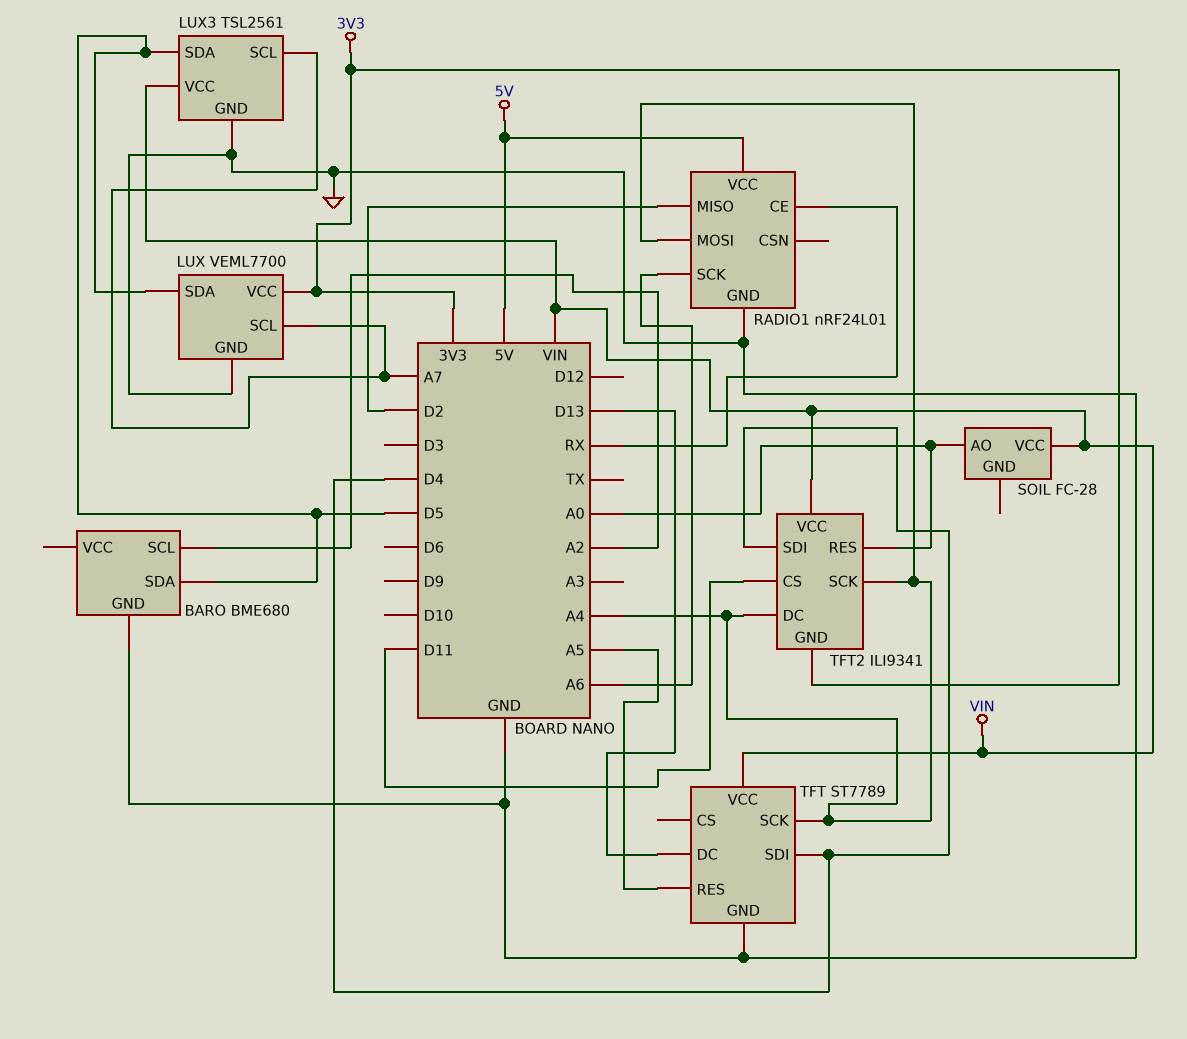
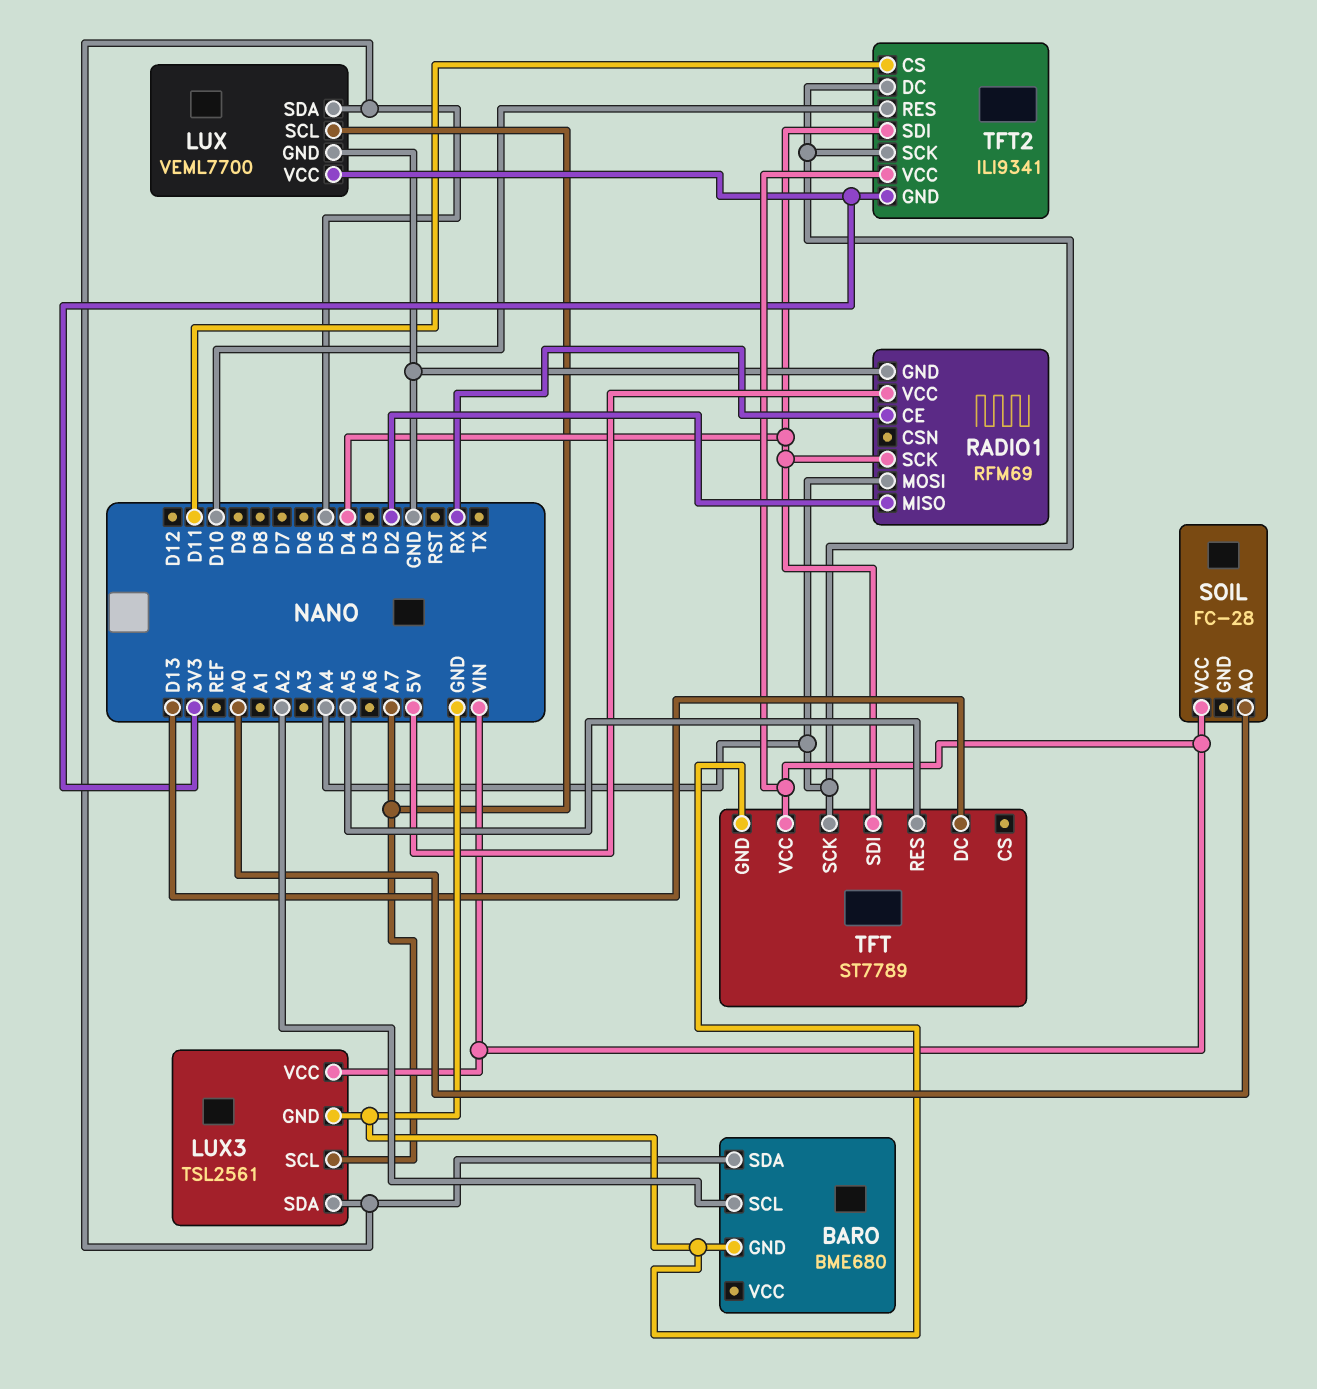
RADIO1: nRF24L01 -> RFM69
RADIO1 pin SCK: A6 -> D4
TFT2 pin RES: A0 -> D10

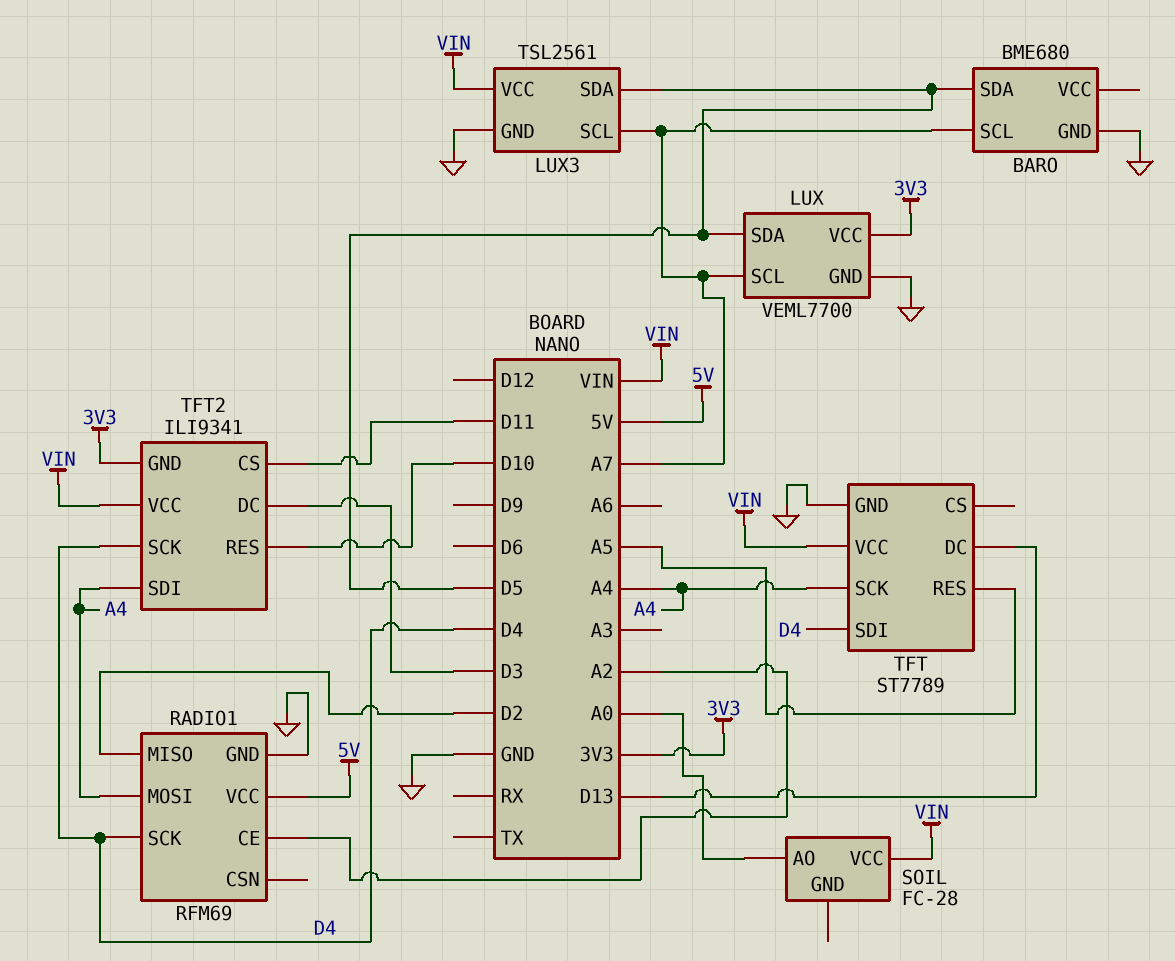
BARO pin SCL: A2 -> A7
RADIO1 pin CE: RX -> A2
TFT2 pin DC: A4 -> D3
TFT2 pin SCK: A4 -> D4
TFT2 pin SDI: D4 -> A4

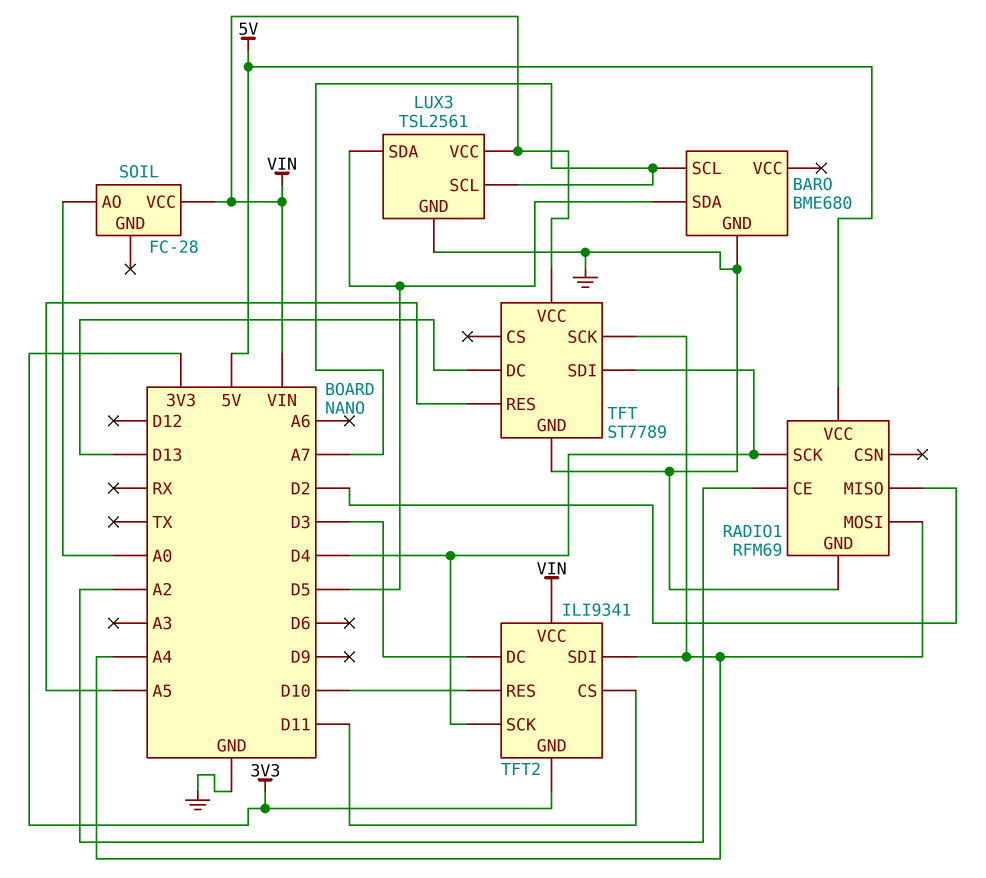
LUX: VEML7700 -> none
LUX pin GND: GND -> none
LUX pin SCL: A7 -> none
LUX pin SDA: D5 -> none
LUX pin VCC: 3V3 -> none

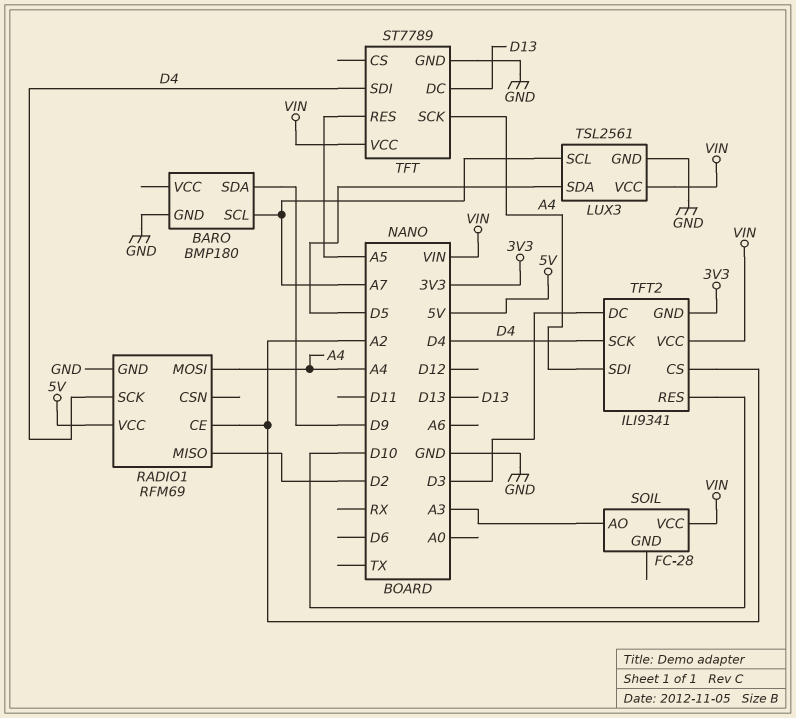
BARO: BME680 -> BMP180
BARO pin SDA: D5 -> D9
SOIL pin AO: A0 -> A3
TFT2 pin CS: D11 -> A2

